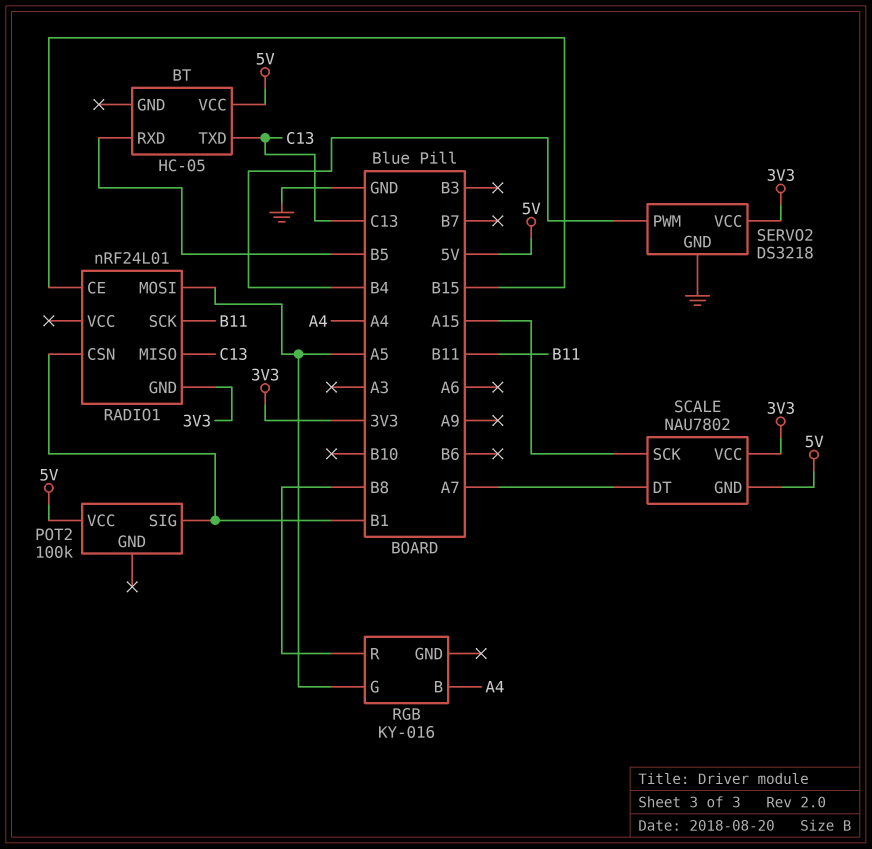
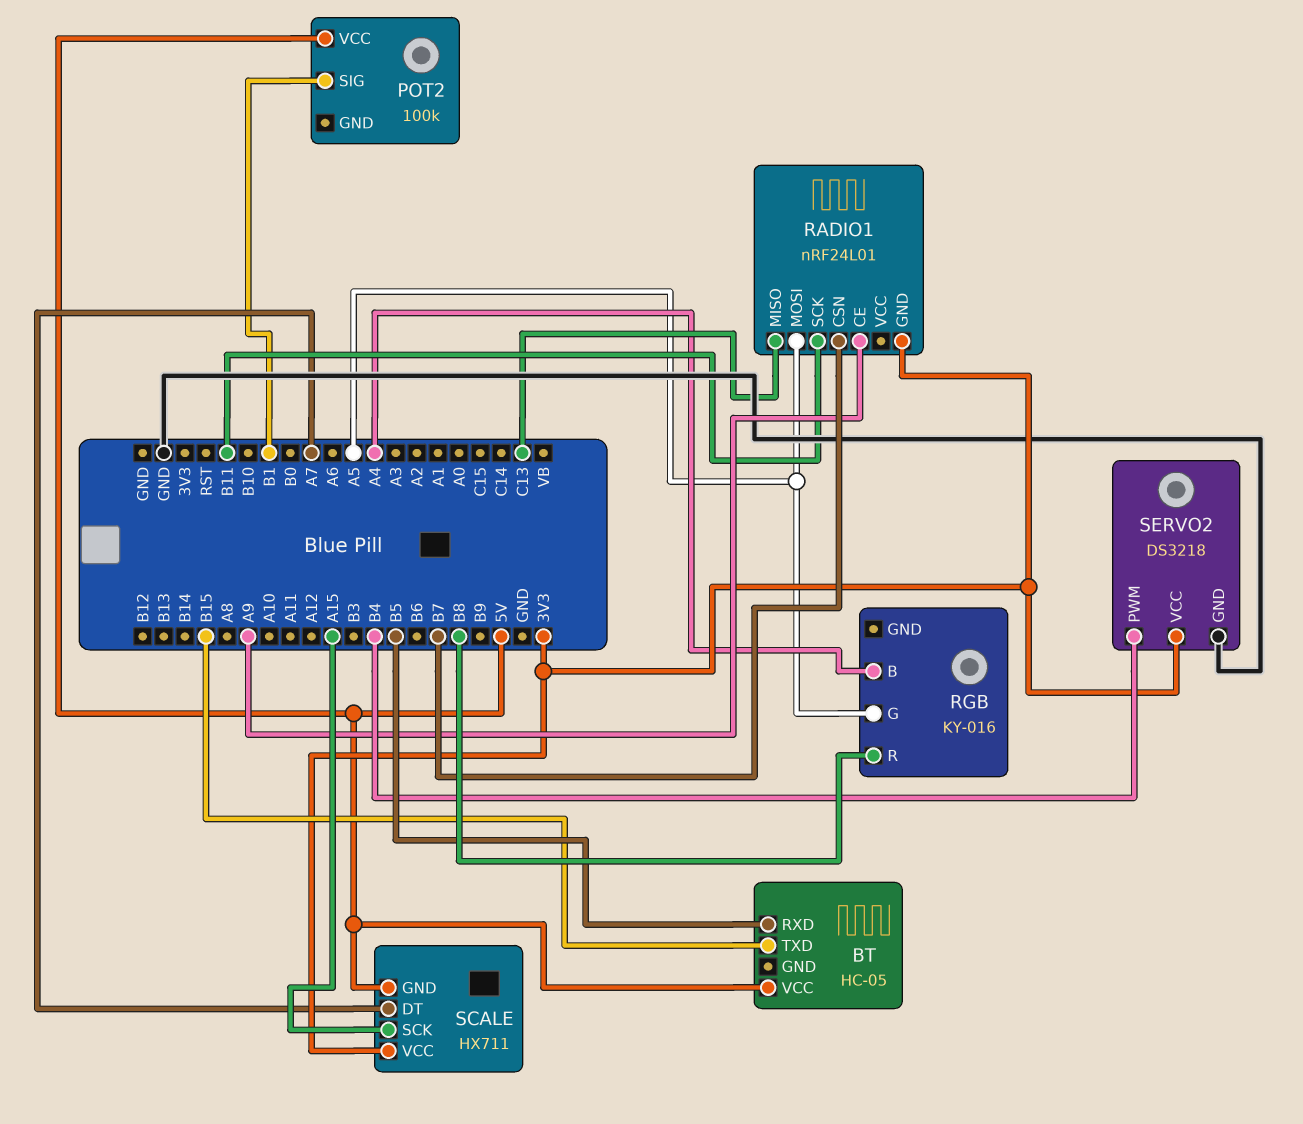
BT pin TXD: C13 -> B15
RADIO1 pin CE: B15 -> A9
RADIO1 pin CSN: B1 -> B7
SCALE: NAU7802 -> HX711

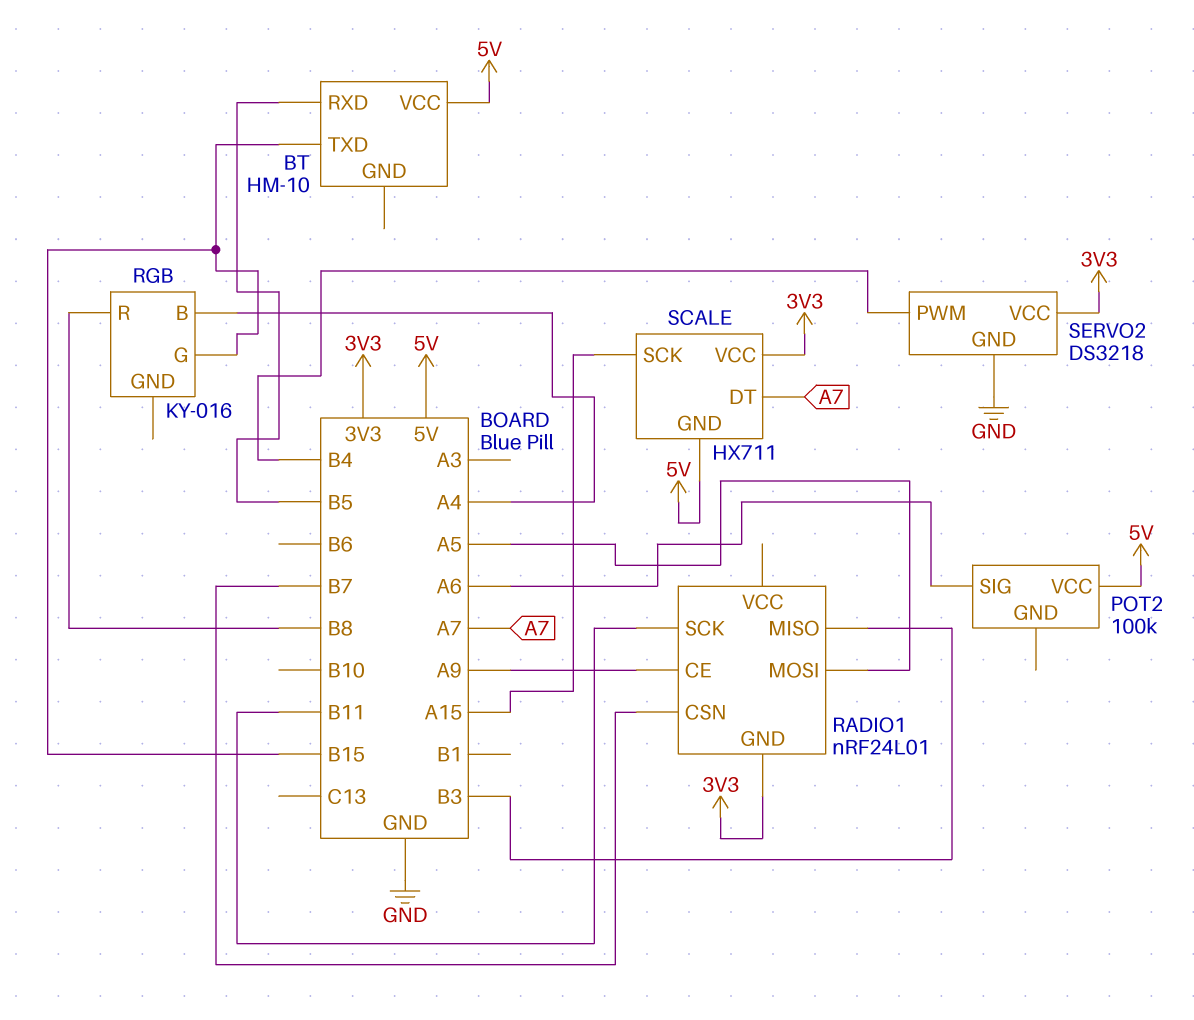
BT: HC-05 -> HM-10
POT2 pin SIG: B1 -> A6
RADIO1 pin MISO: C13 -> B3
RGB pin G: A5 -> B15

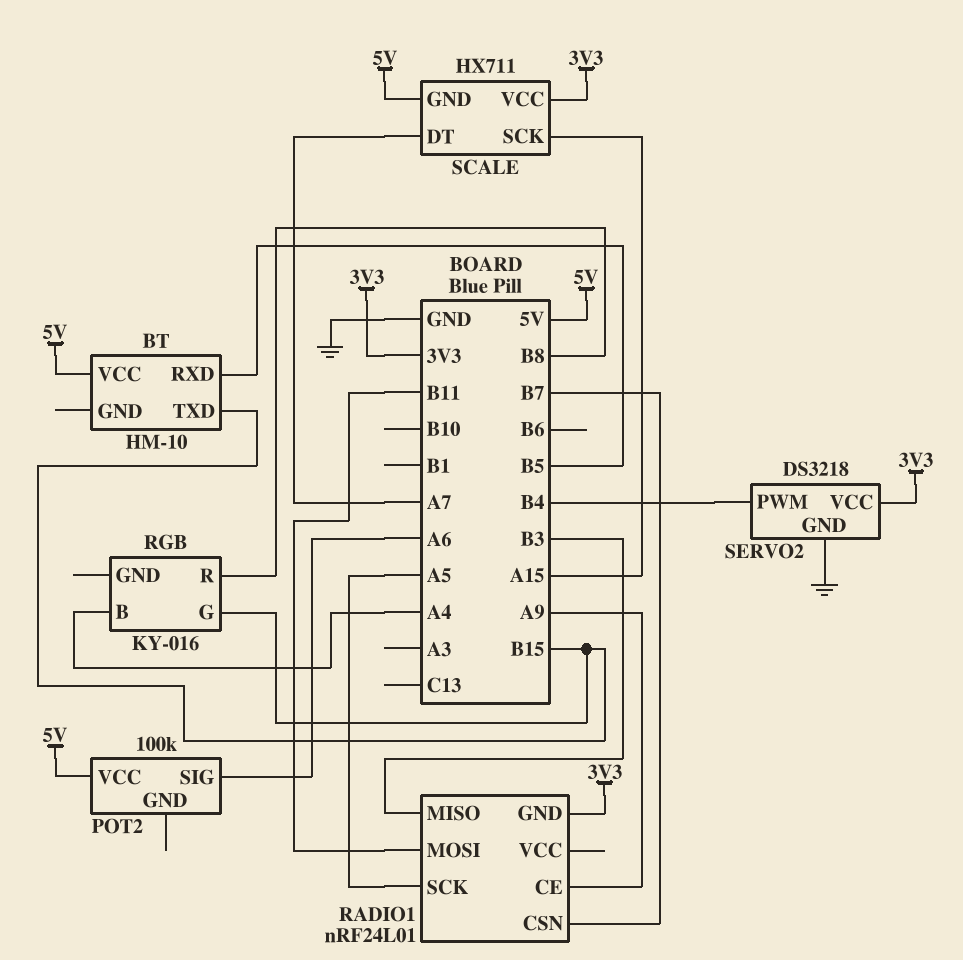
RADIO1 pin MOSI: A5 -> B11
RADIO1 pin SCK: B11 -> A5

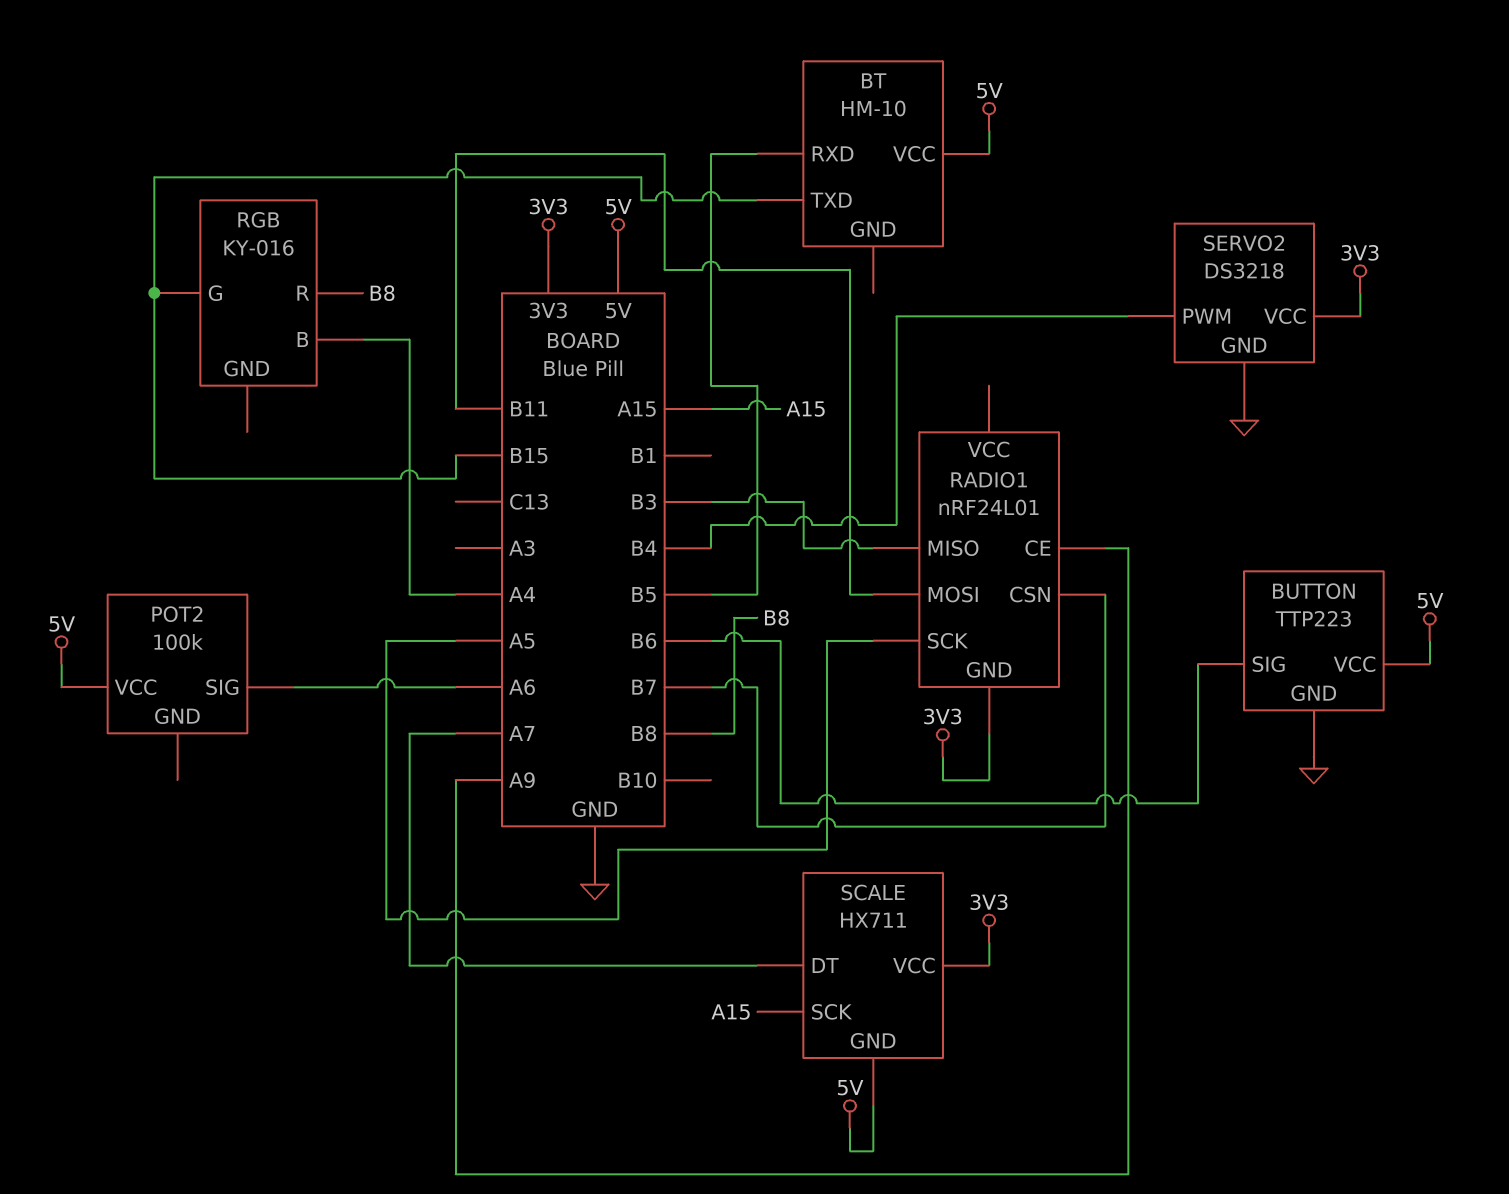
BUTTON: none -> TTP223
BUTTON pin GND: none -> GND
BUTTON pin SIG: none -> B6
BUTTON pin VCC: none -> 5V

